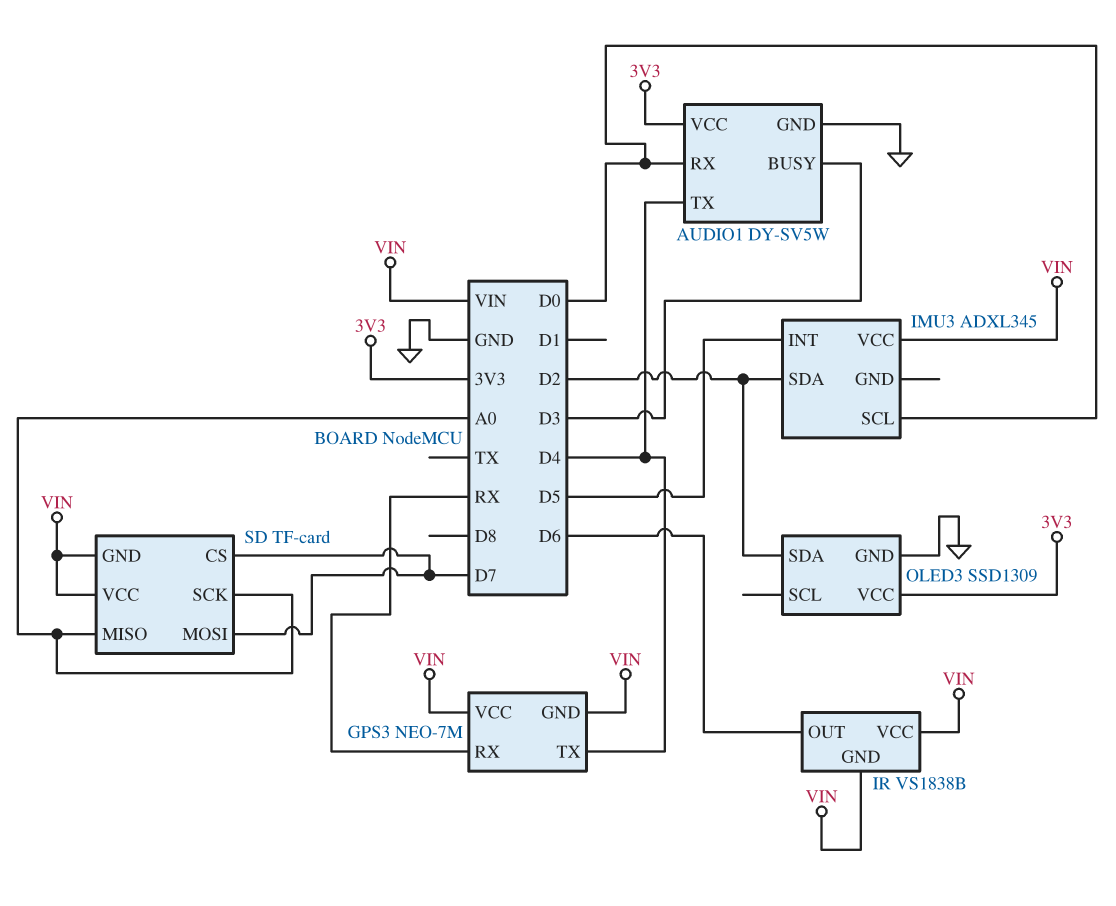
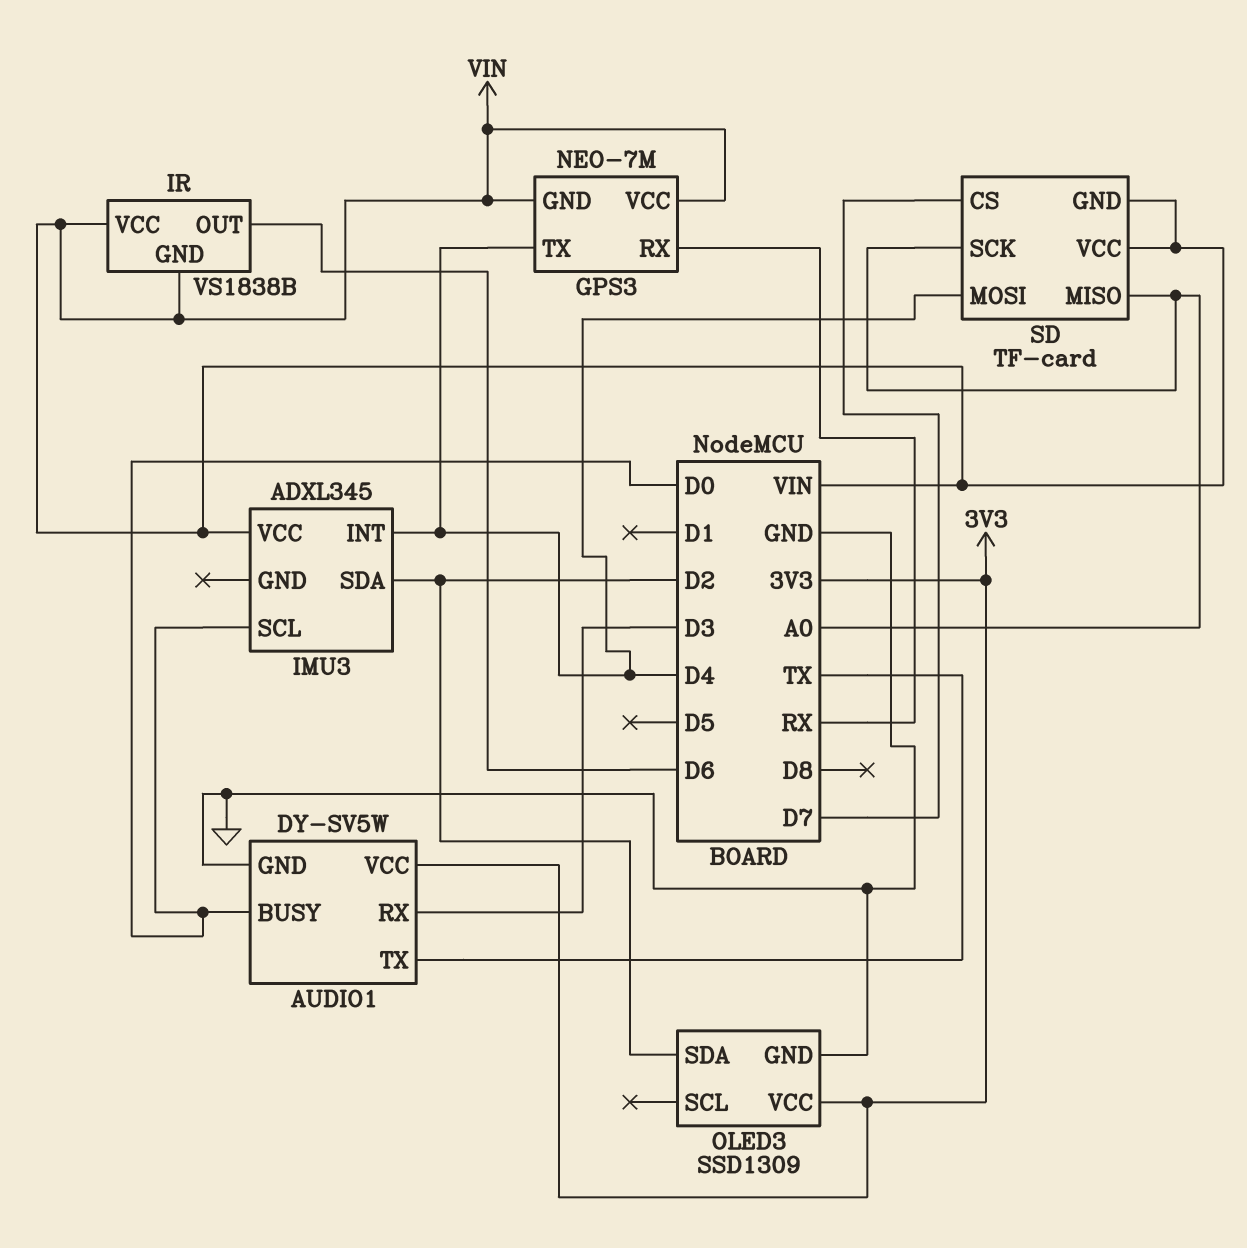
AUDIO1 pin BUSY: D3 -> D0
AUDIO1 pin RX: D0 -> D3
AUDIO1 pin TX: D4 -> TX
IMU3 pin INT: D5 -> D4
SD pin MOSI: D7 -> D4

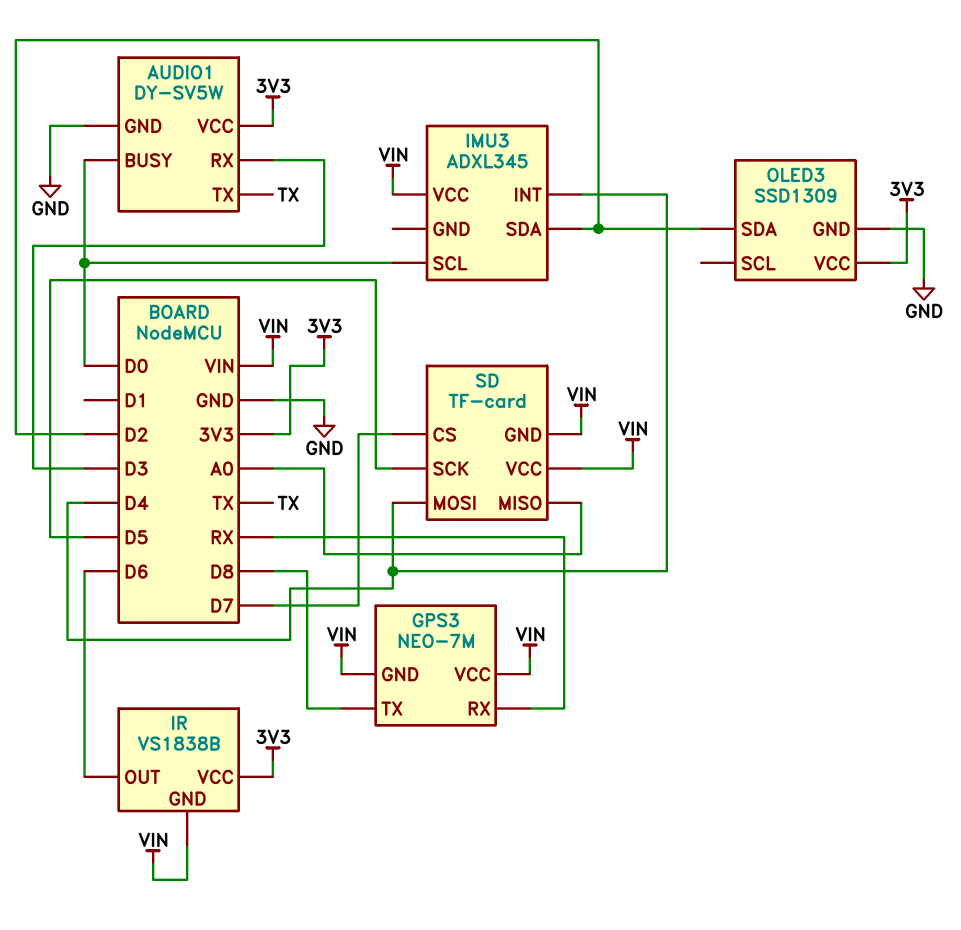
GPS3 pin TX: D4 -> D8
IR pin VCC: VIN -> 3V3
SD pin SCK: A0 -> D5

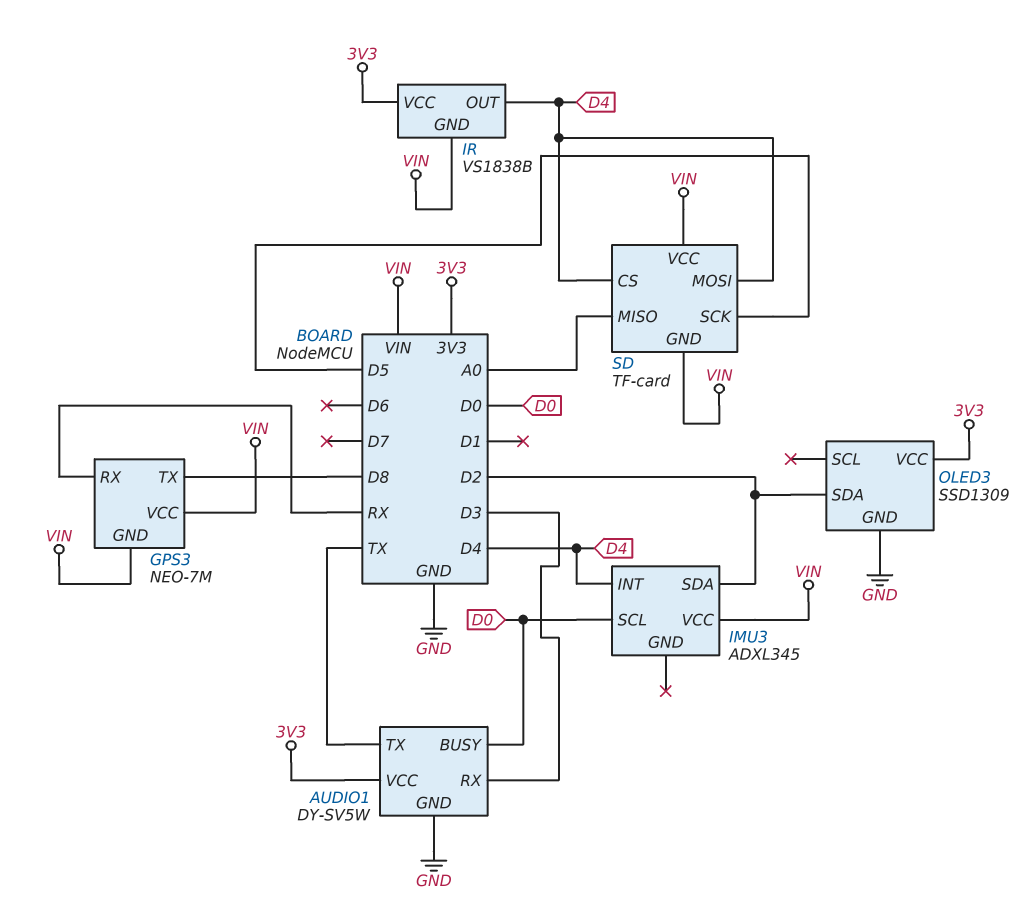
IR pin OUT: D6 -> D4
SD pin CS: D7 -> D4

